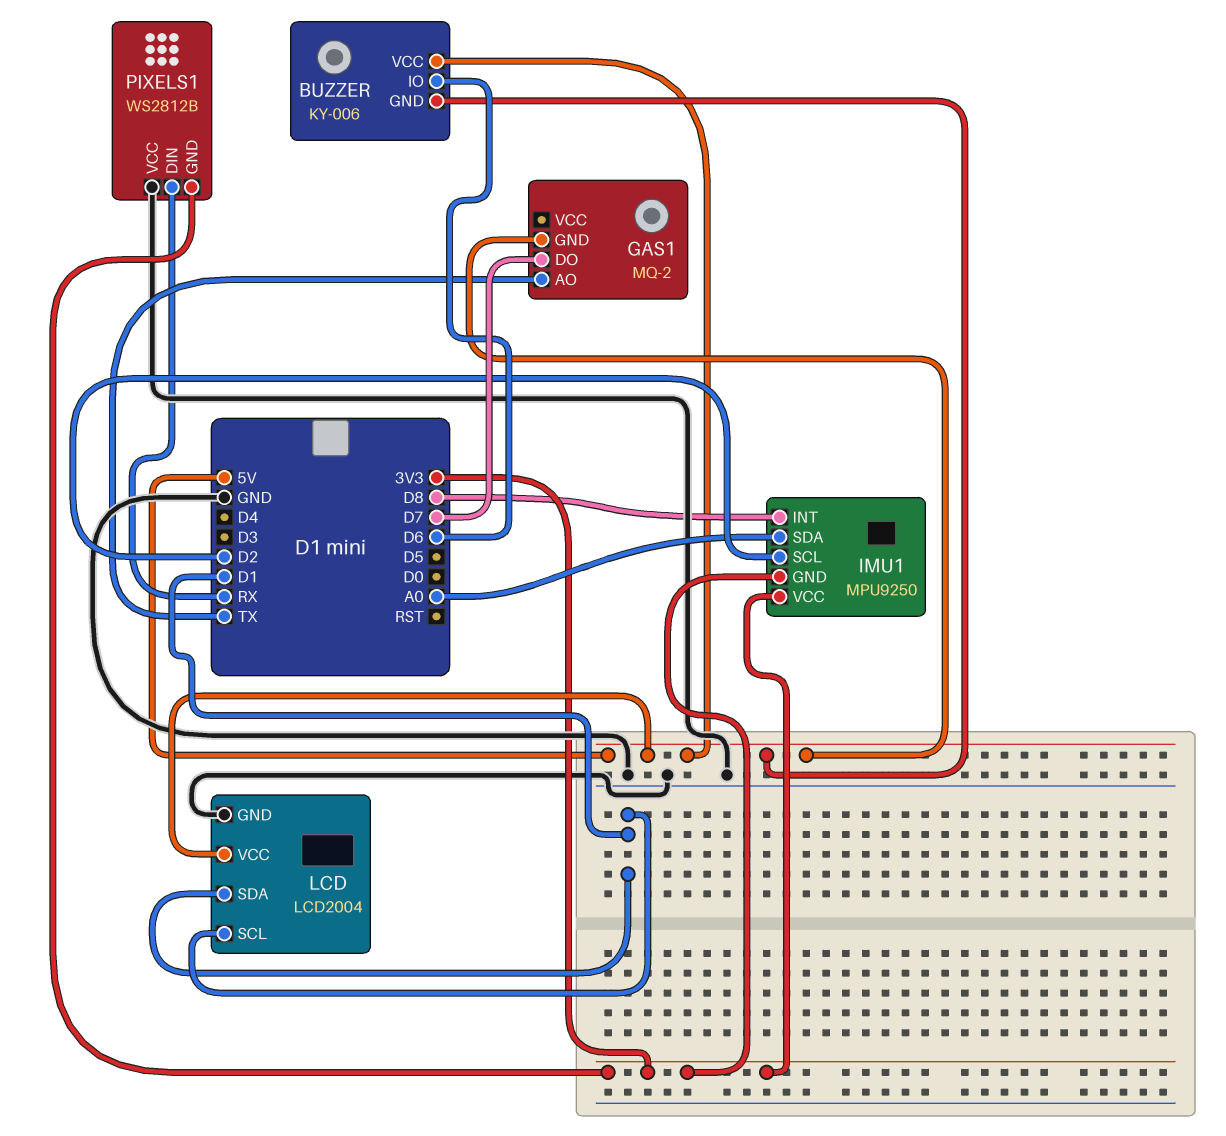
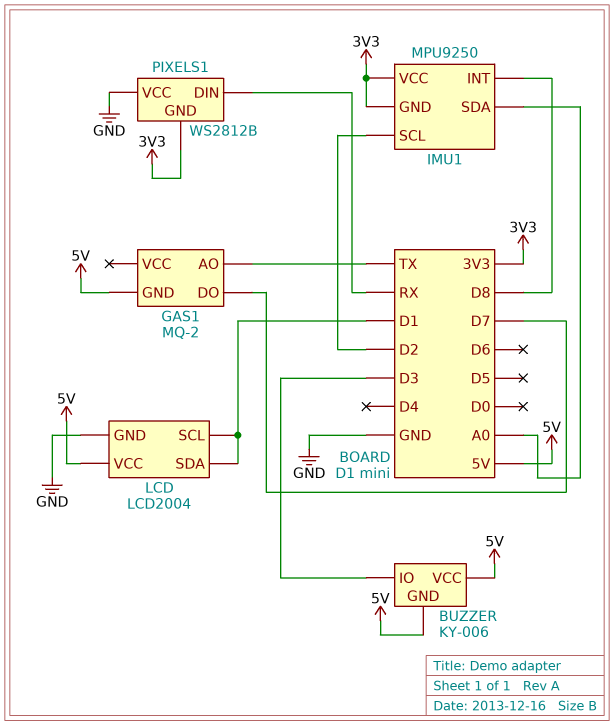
BUZZER pin IO: D6 -> D3

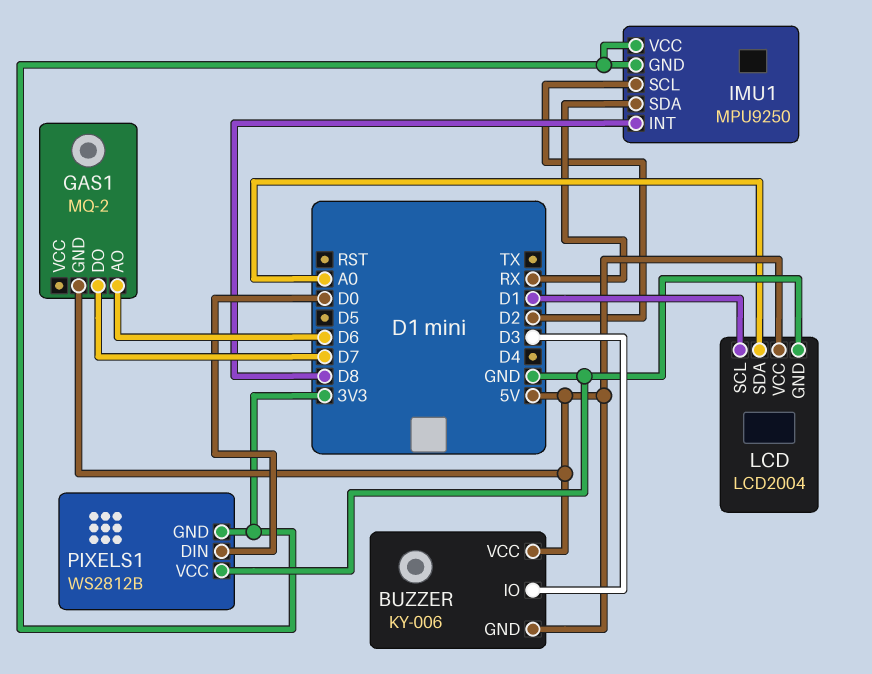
GAS1 pin AO: TX -> D6
IMU1 pin SDA: A0 -> RX
LCD pin SDA: D1 -> A0
PIXELS1 pin DIN: RX -> D0

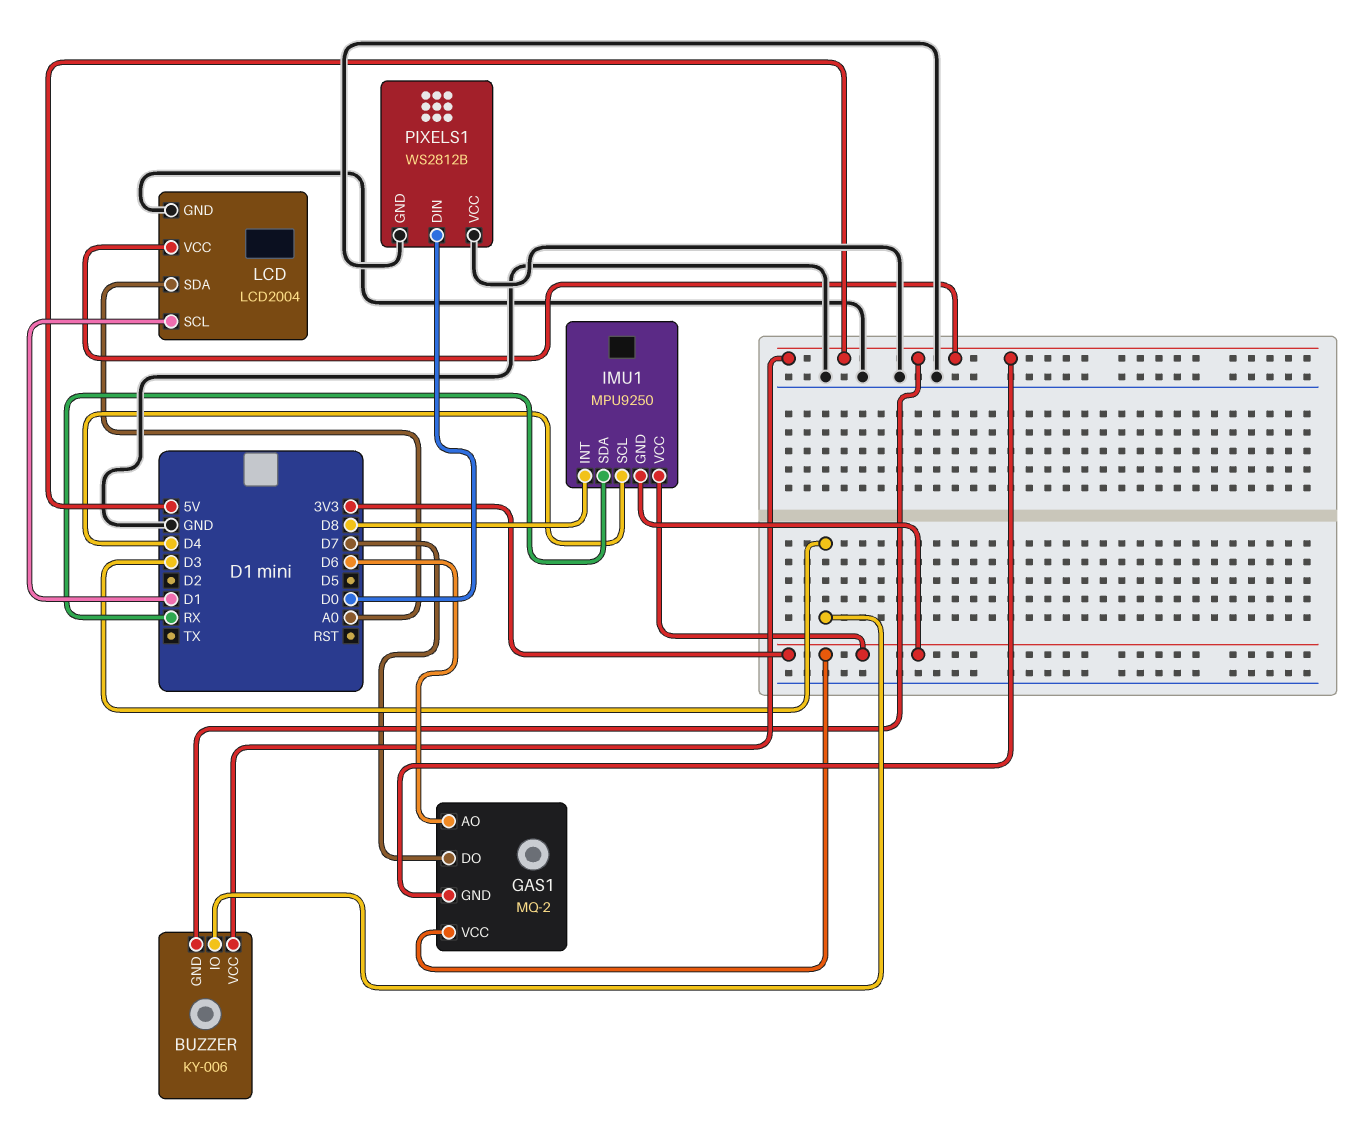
GAS1 pin VCC: none -> 3V3
IMU1 pin SCL: D2 -> D4
PIXELS1 pin GND: 3V3 -> GND

